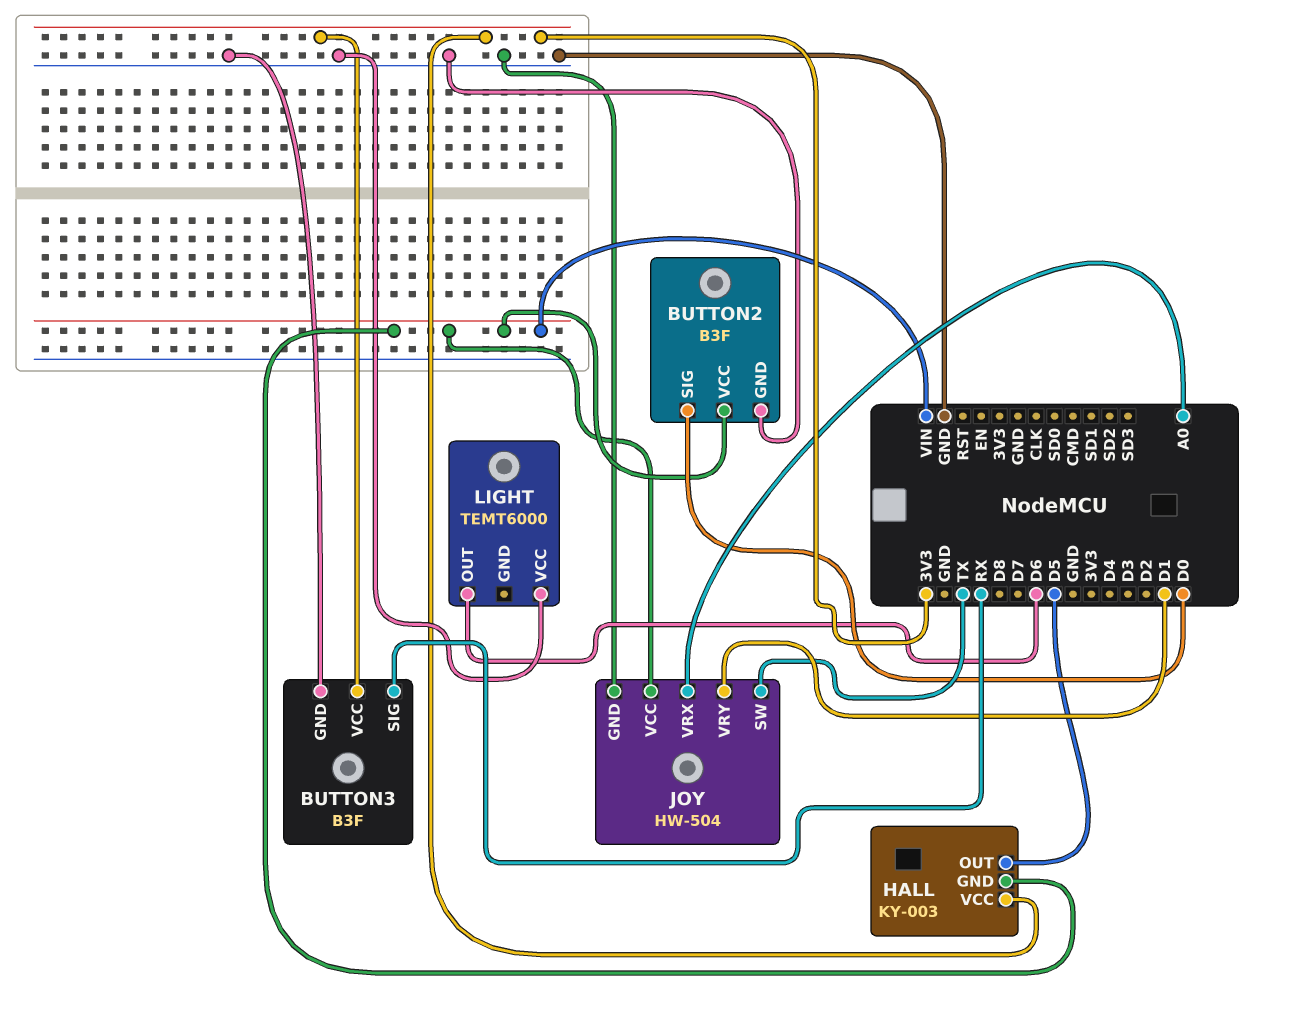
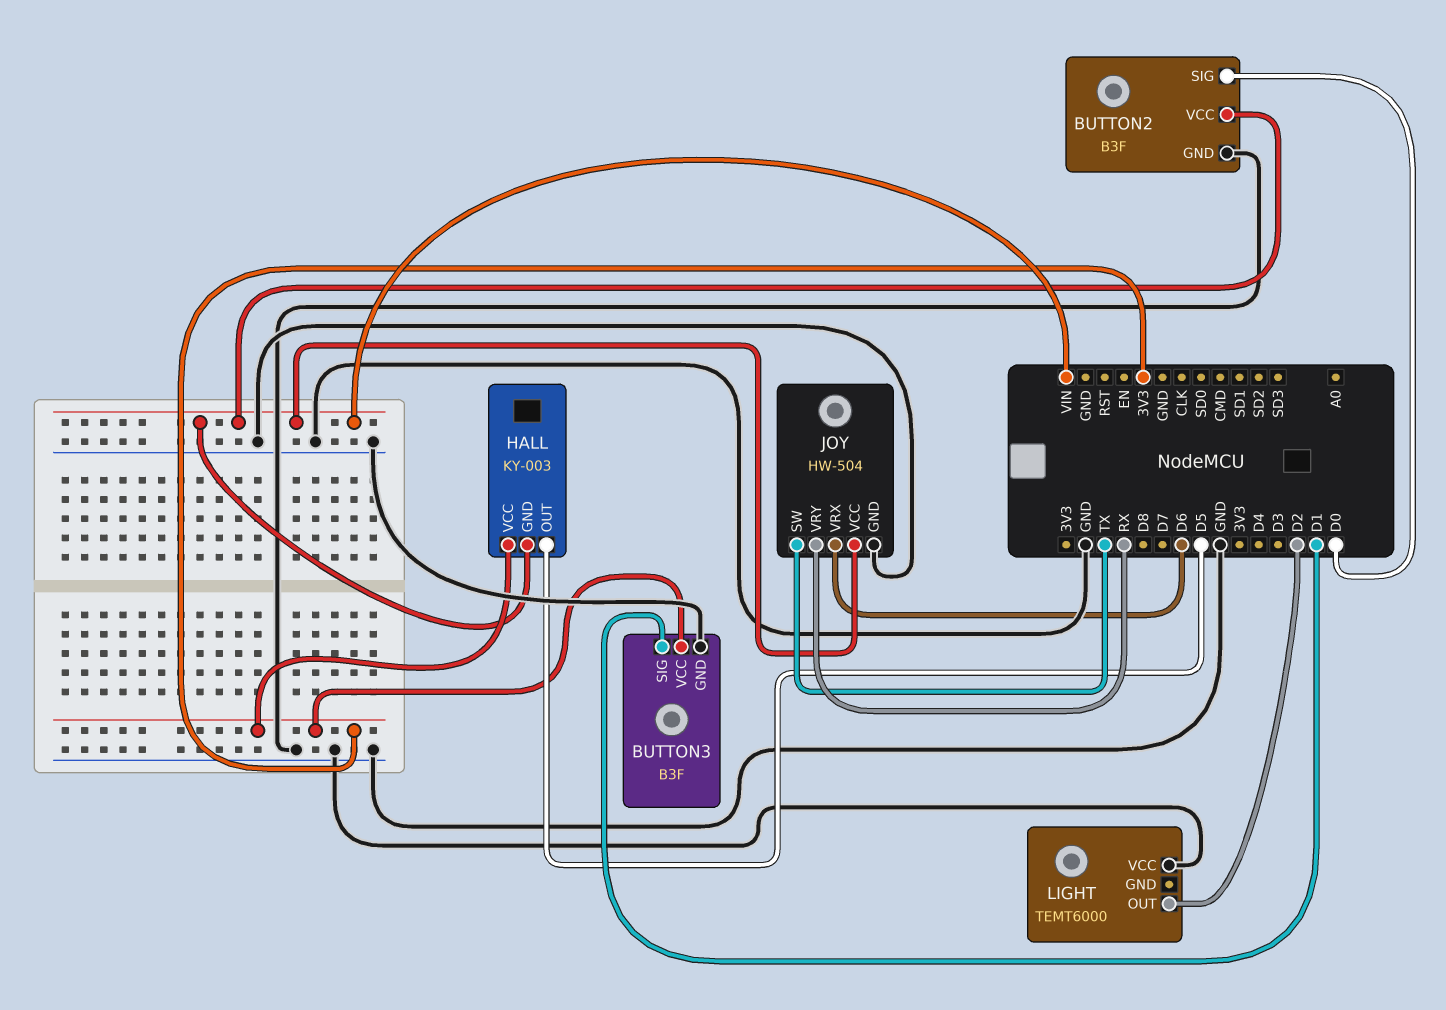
BUTTON3 pin SIG: RX -> D1
JOY pin VRX: A0 -> D6
JOY pin VRY: D1 -> RX
LIGHT pin OUT: D6 -> D2

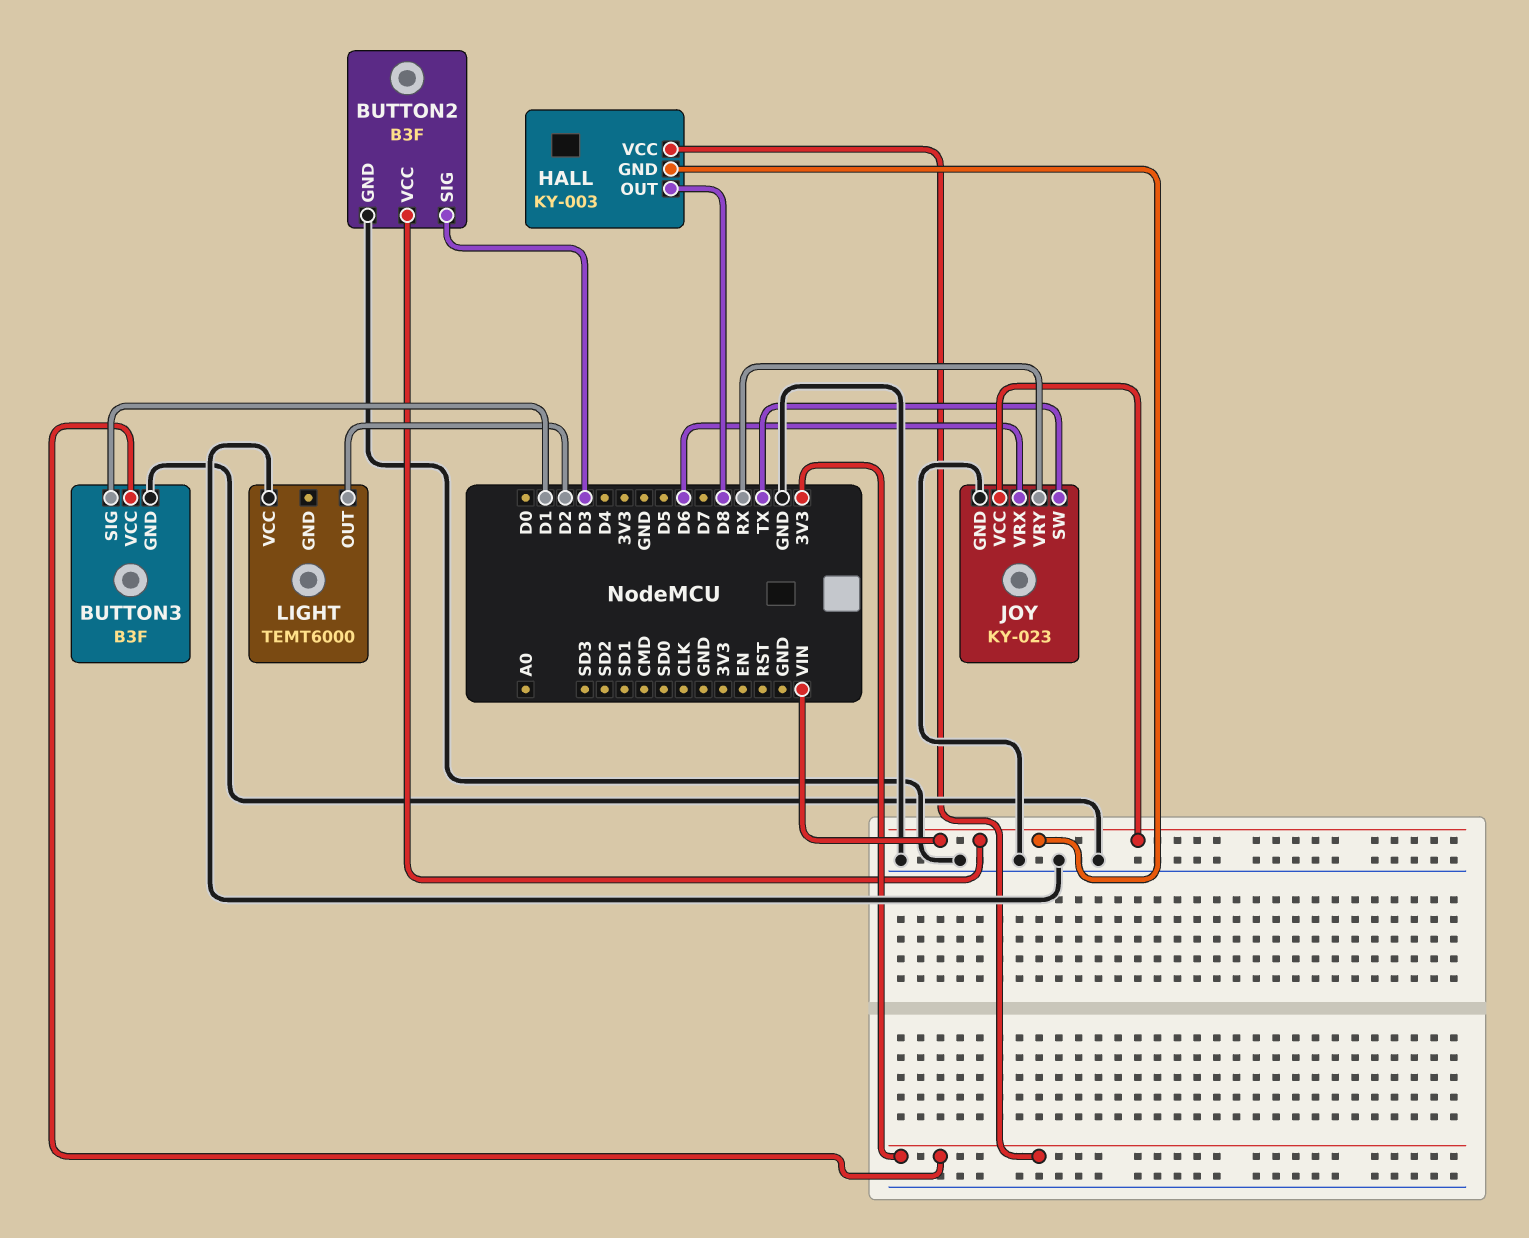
BUTTON2 pin SIG: D0 -> D3
HALL pin OUT: D5 -> D8
JOY: HW-504 -> KY-023

